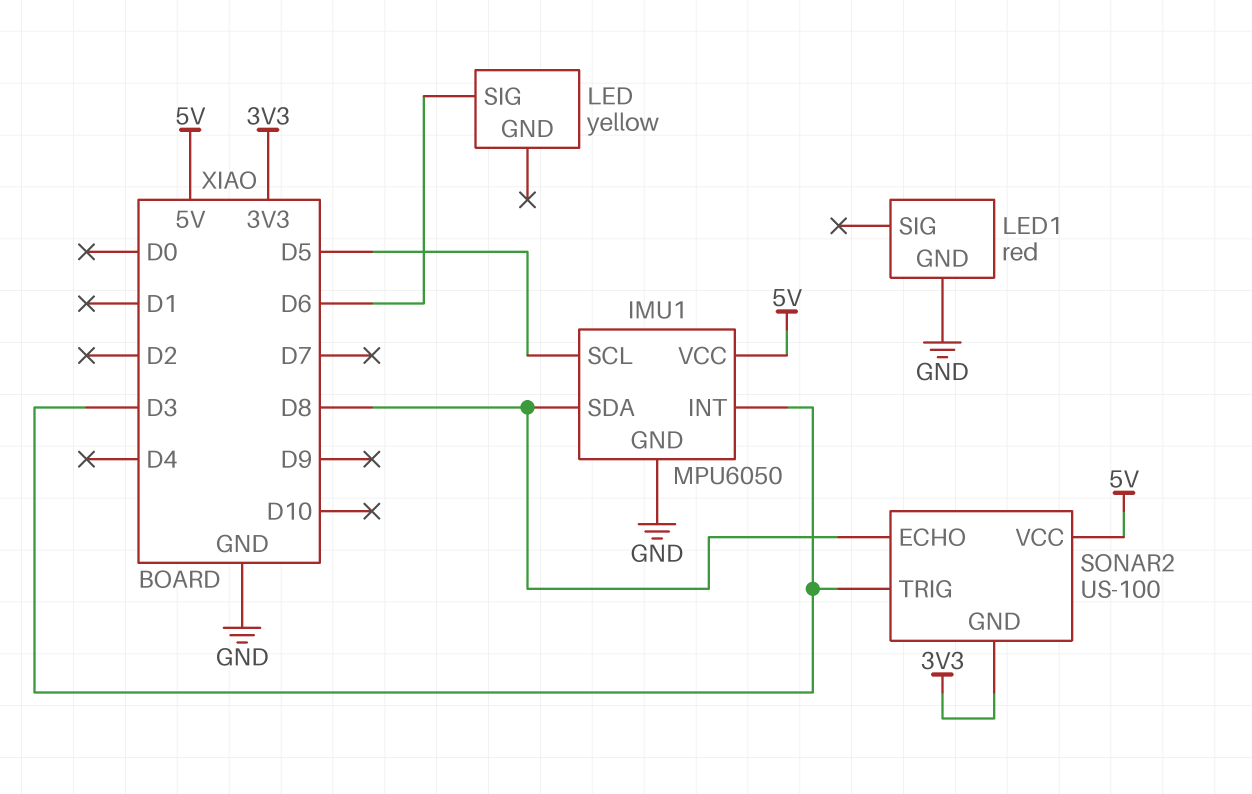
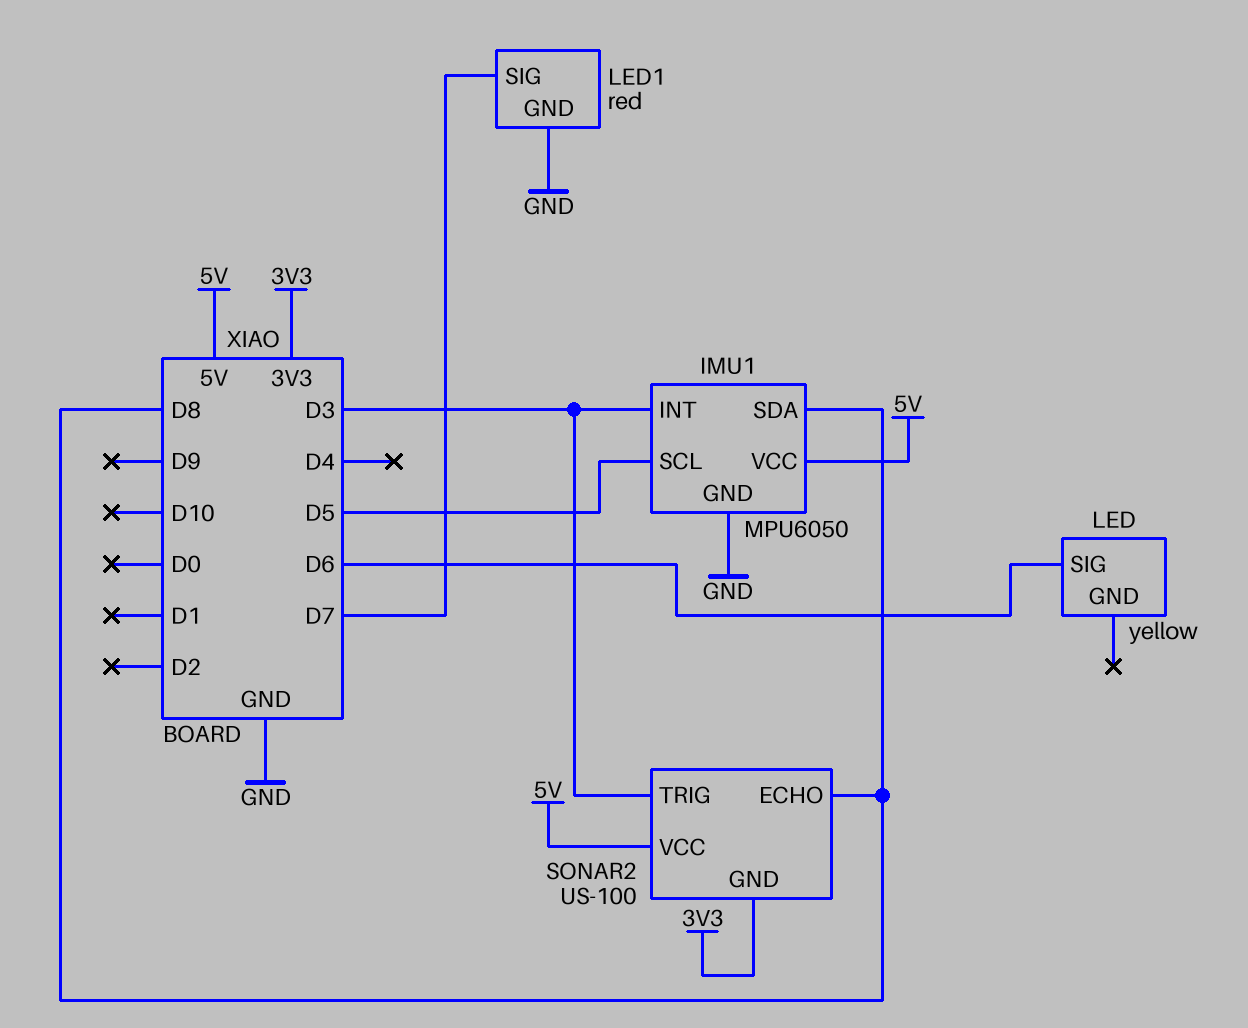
LED1 pin SIG: none -> D7

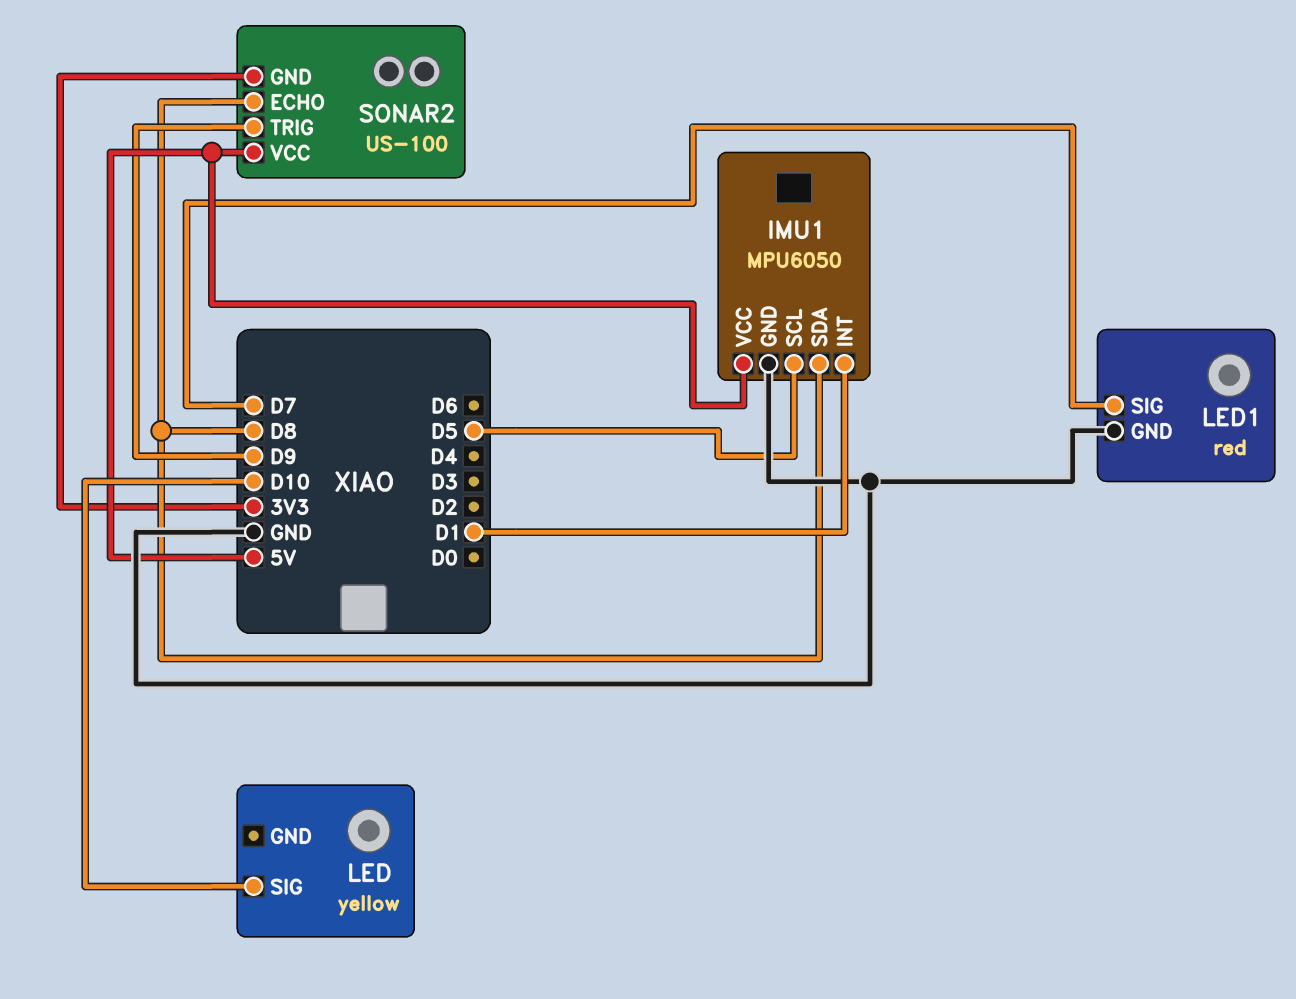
IMU1 pin INT: D3 -> D1
LED pin SIG: D6 -> D10
SONAR2 pin TRIG: D3 -> D9

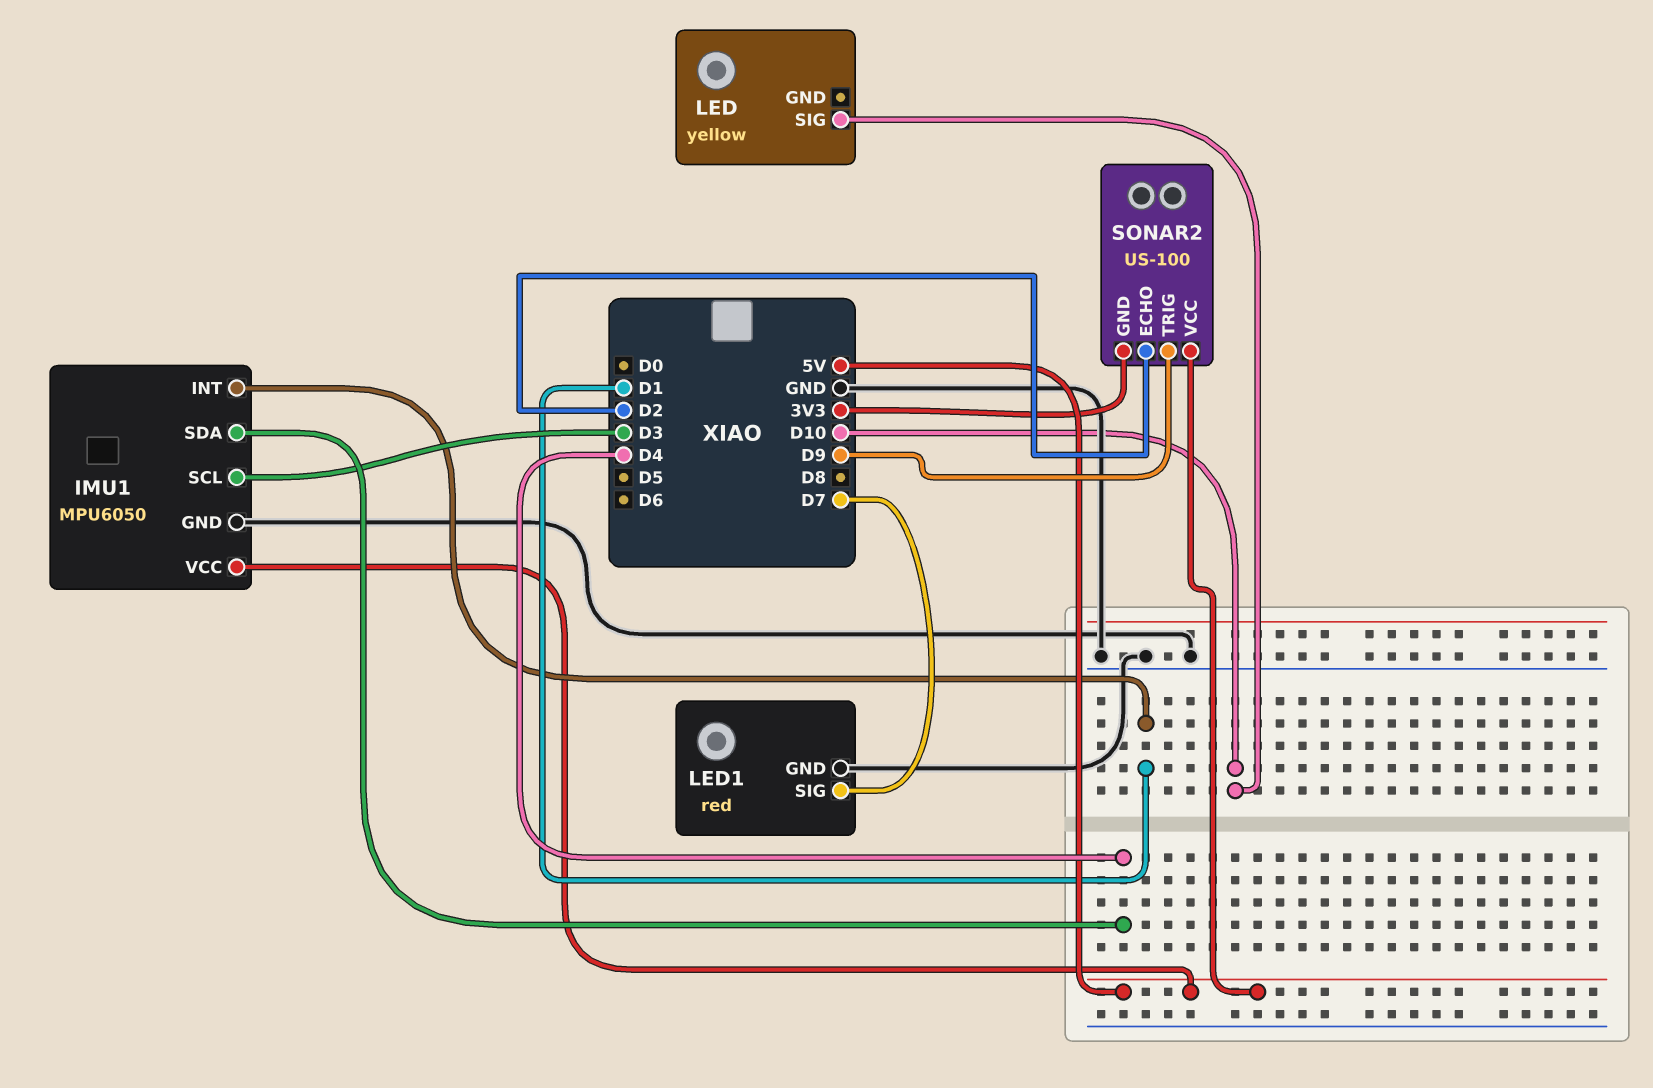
IMU1 pin SCL: D5 -> D3
IMU1 pin SDA: D8 -> D4
SONAR2 pin ECHO: D8 -> D2

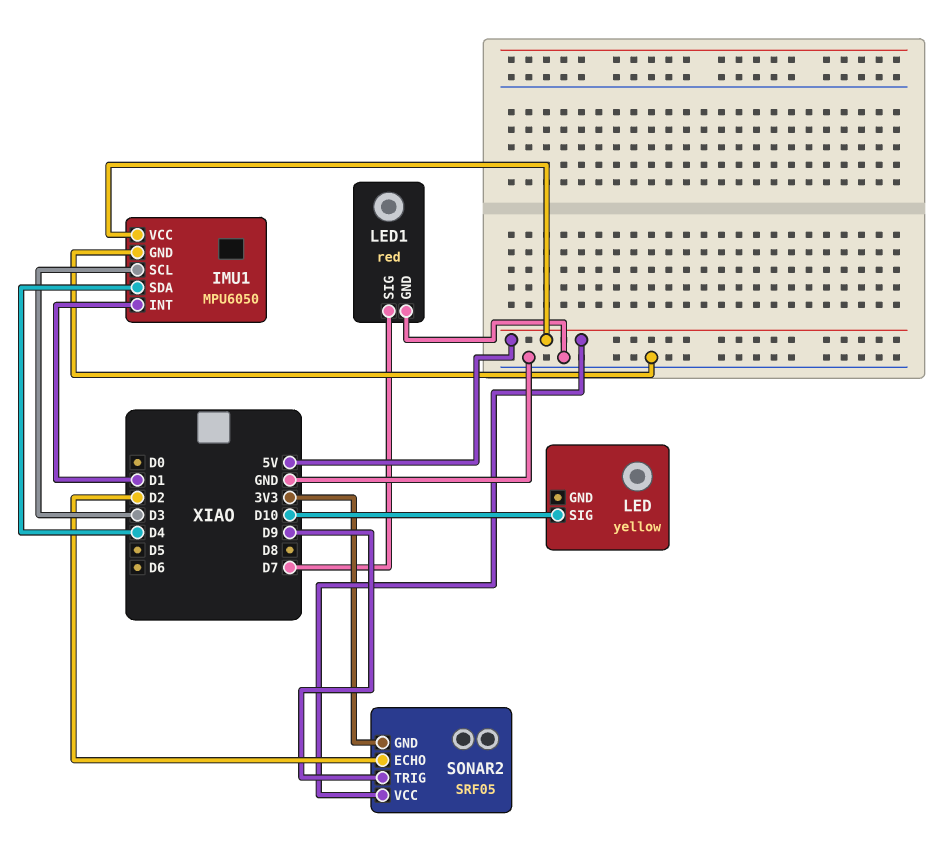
SONAR2: US-100 -> SRF05

